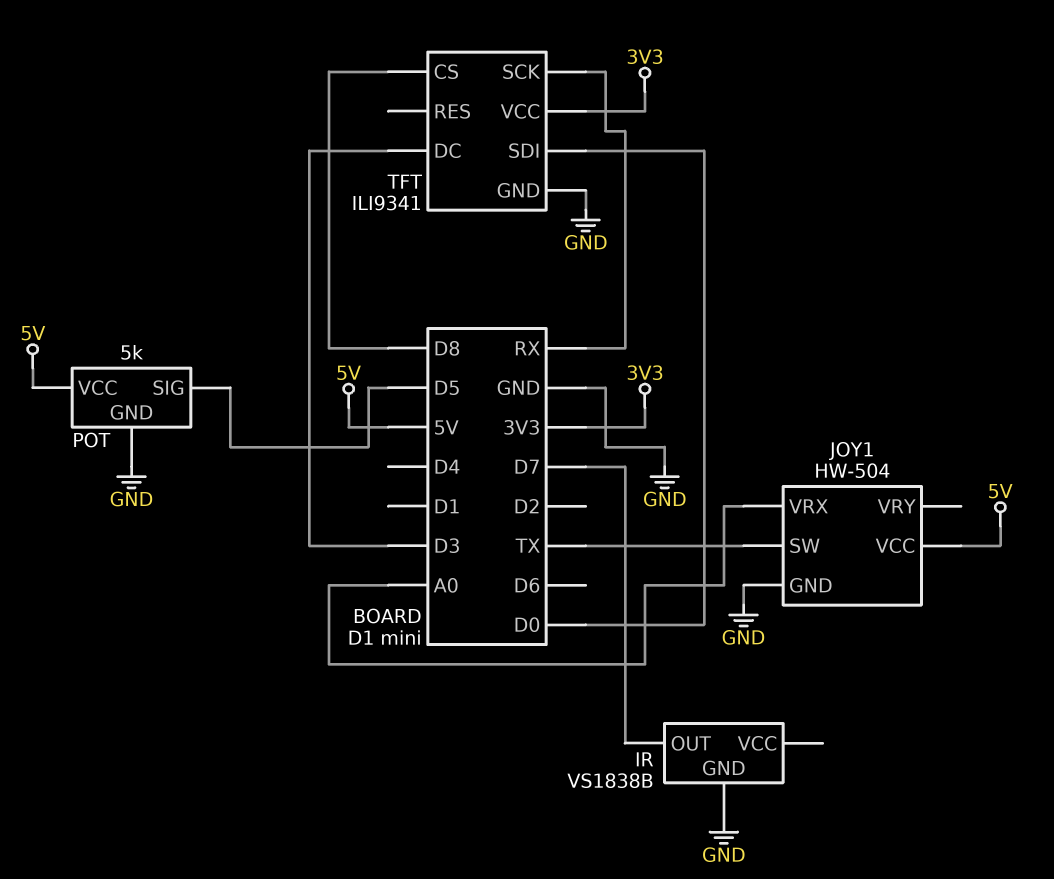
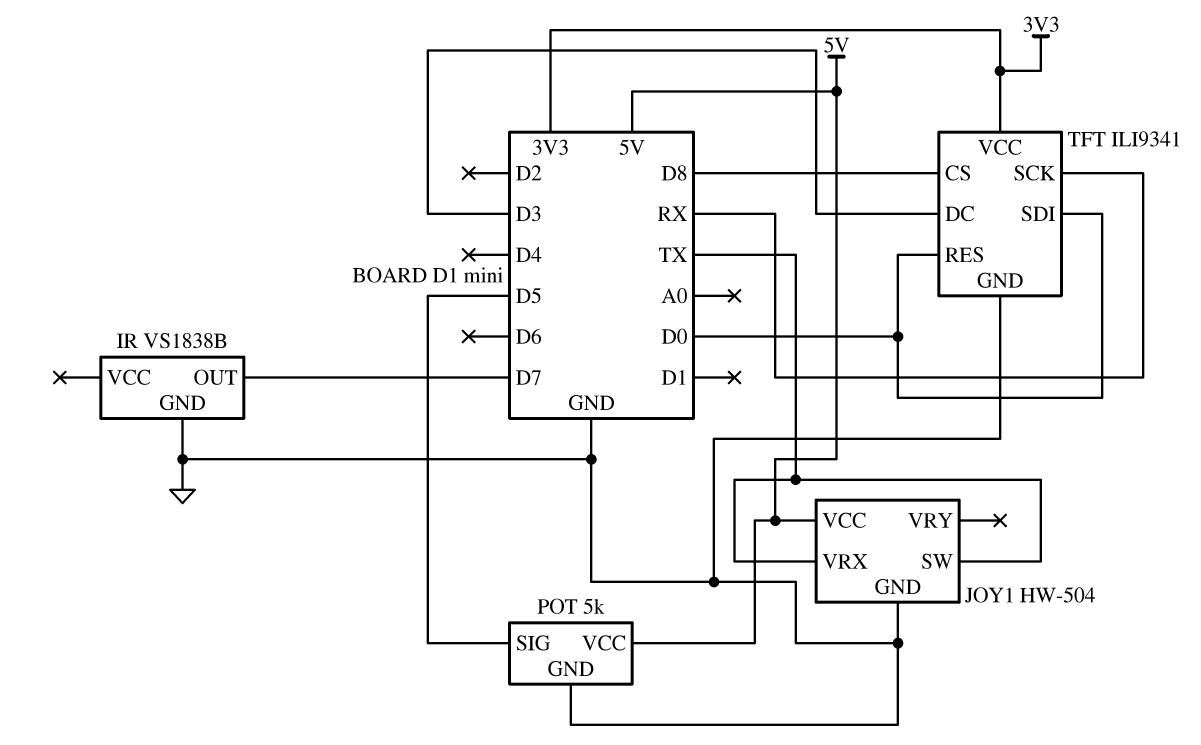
JOY1 pin VRX: A0 -> TX
TFT pin RES: none -> D0

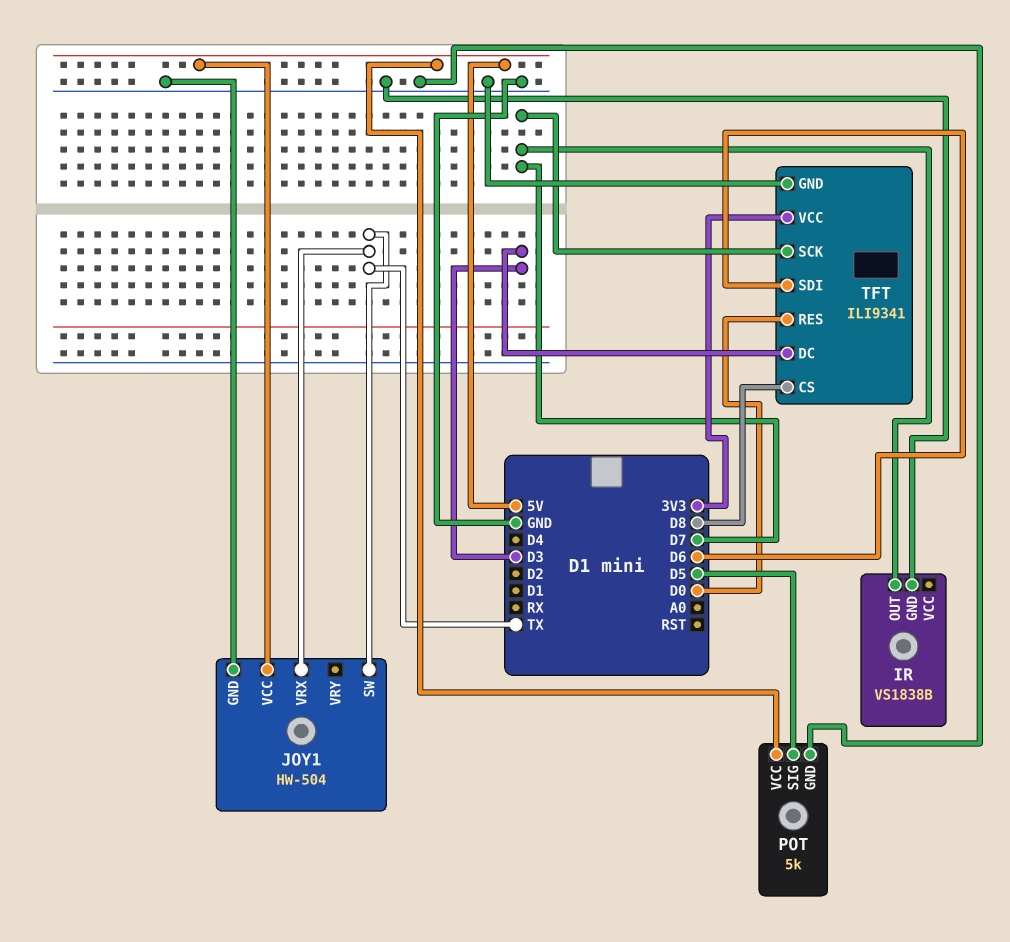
TFT pin SCK: RX -> D7
TFT pin SDI: D0 -> D6

